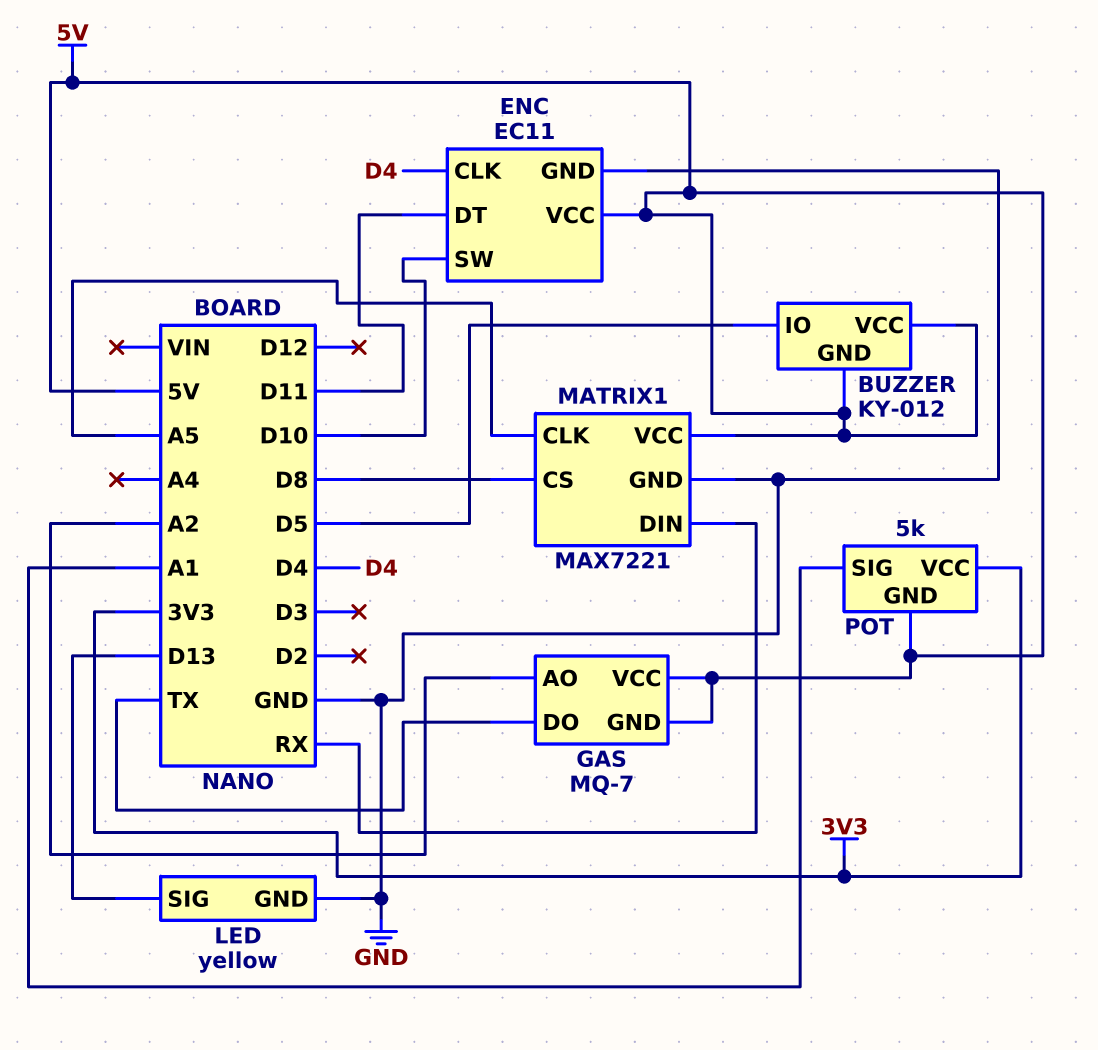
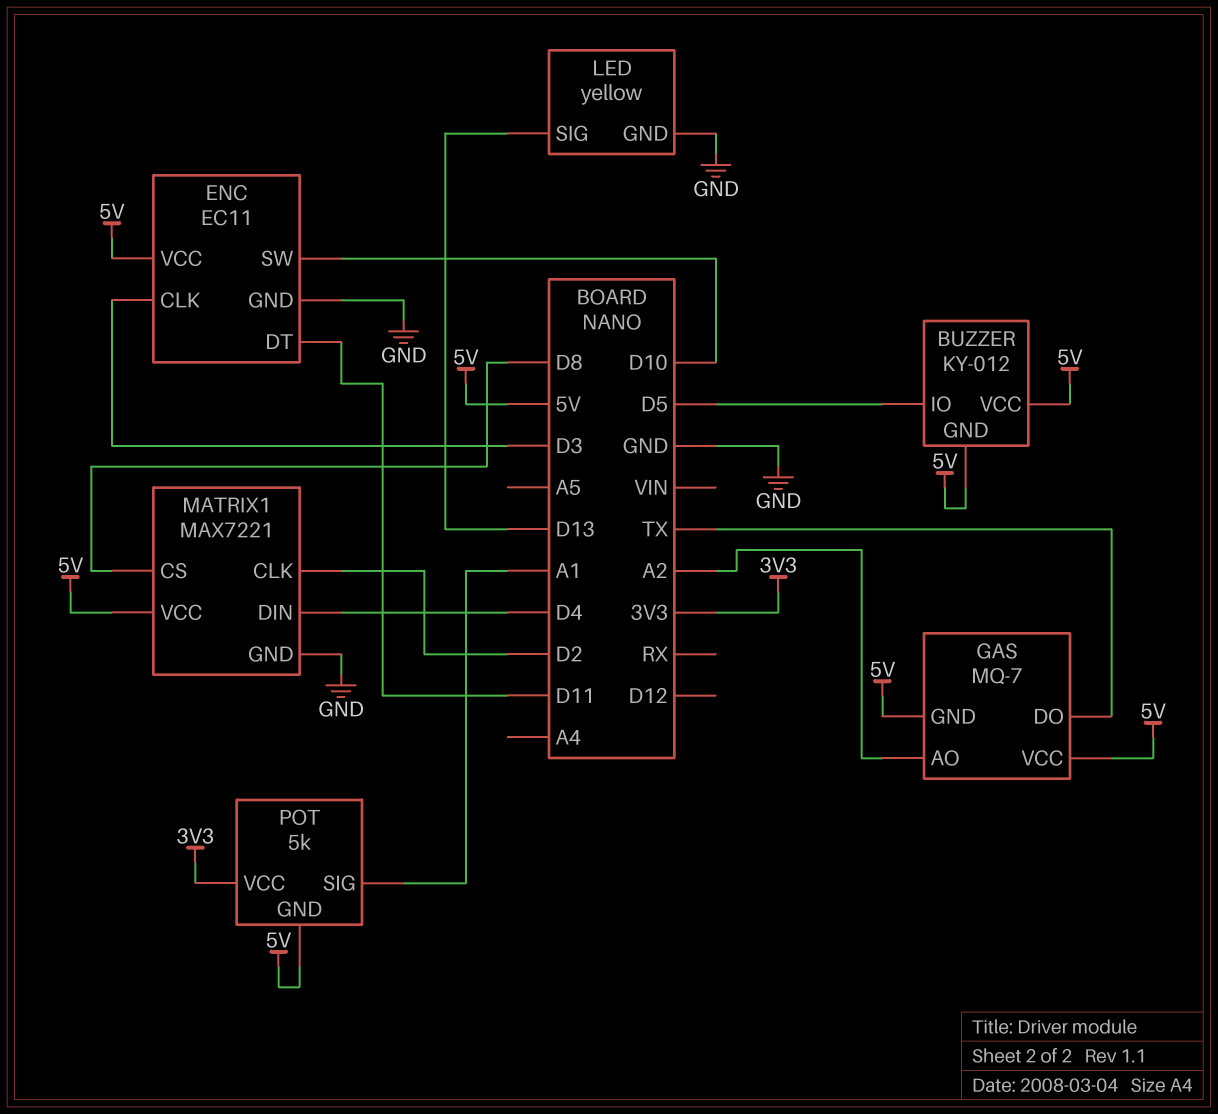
ENC pin CLK: D4 -> D3
MATRIX1 pin CLK: A5 -> D2
MATRIX1 pin DIN: RX -> D4

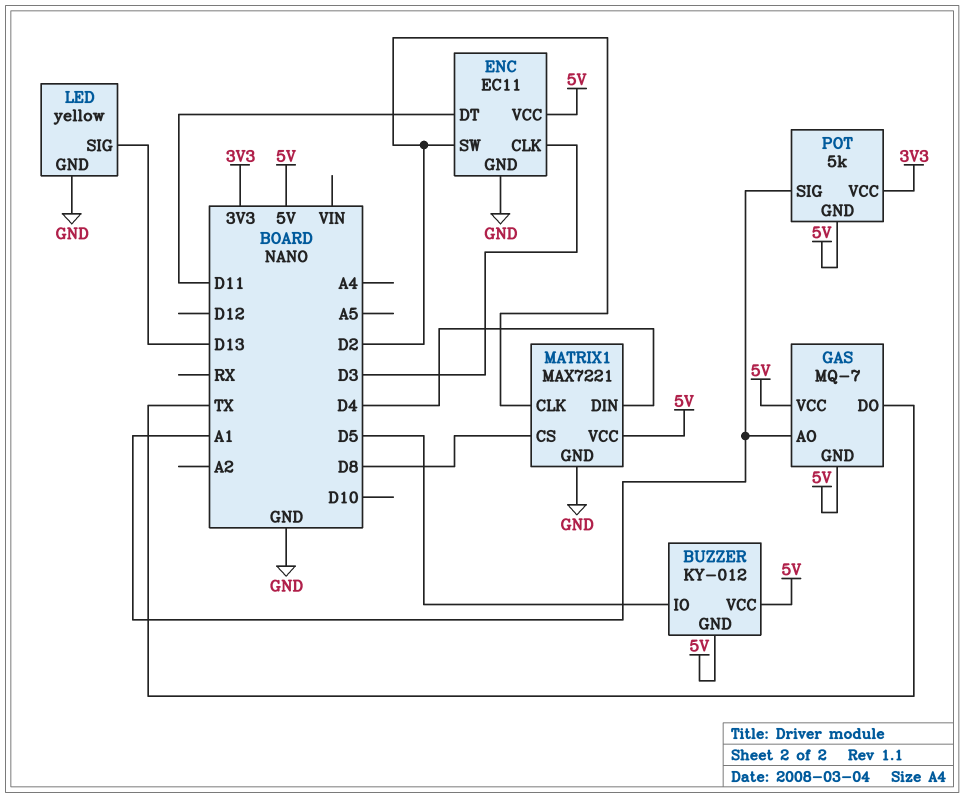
ENC pin SW: D10 -> D2
GAS pin AO: A2 -> A1

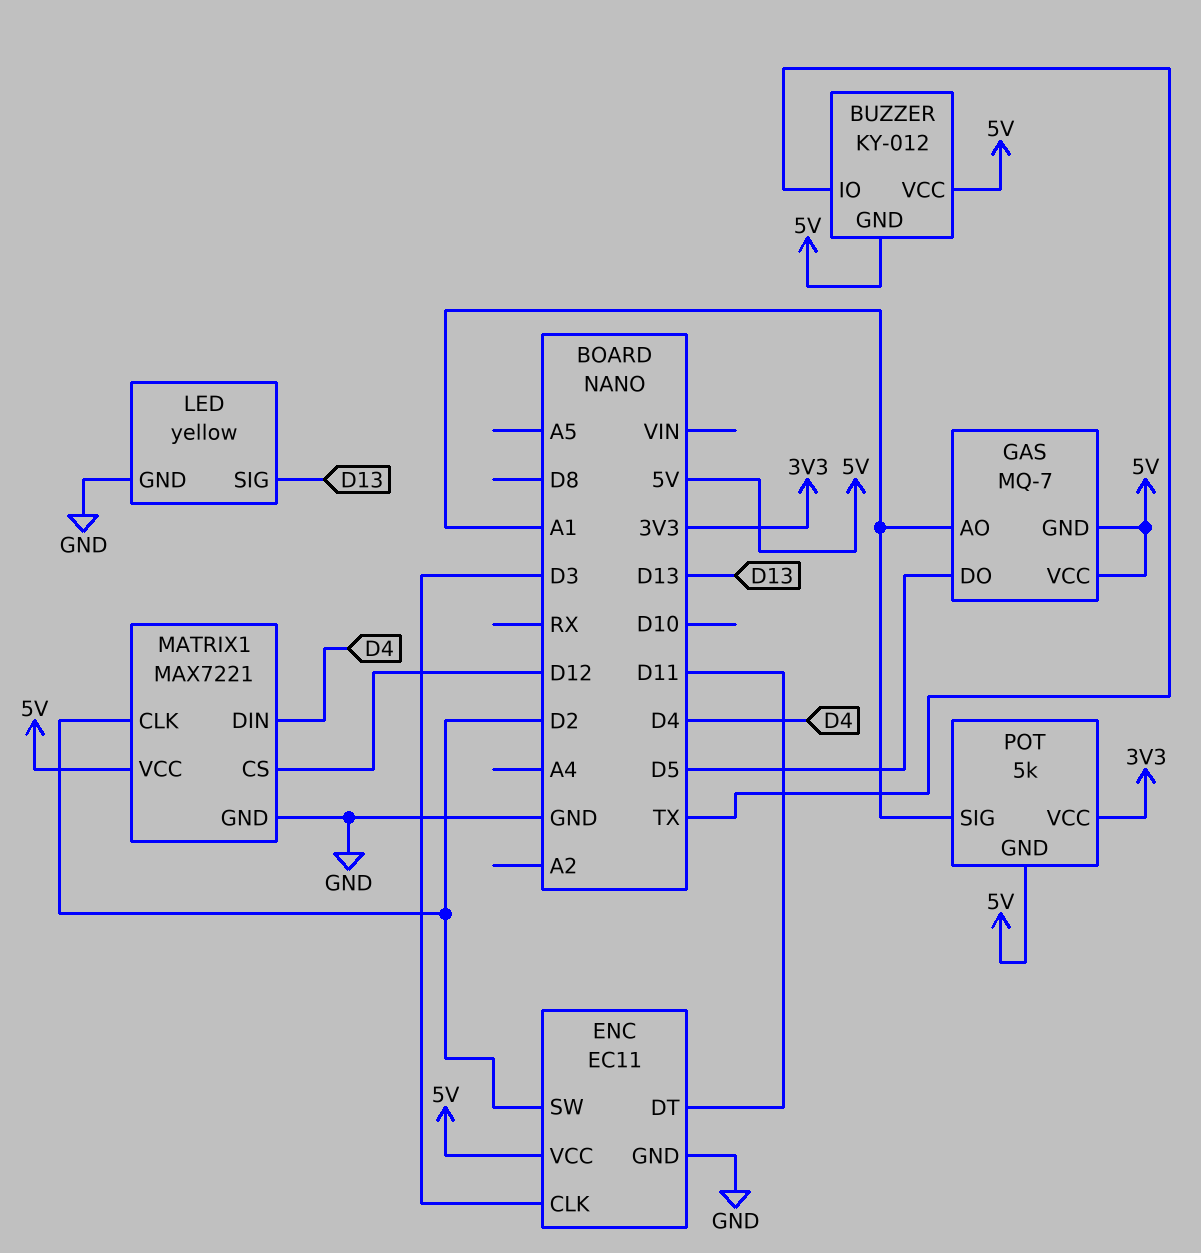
BUZZER pin IO: D5 -> TX
GAS pin DO: TX -> D5
MATRIX1 pin CS: D8 -> D12

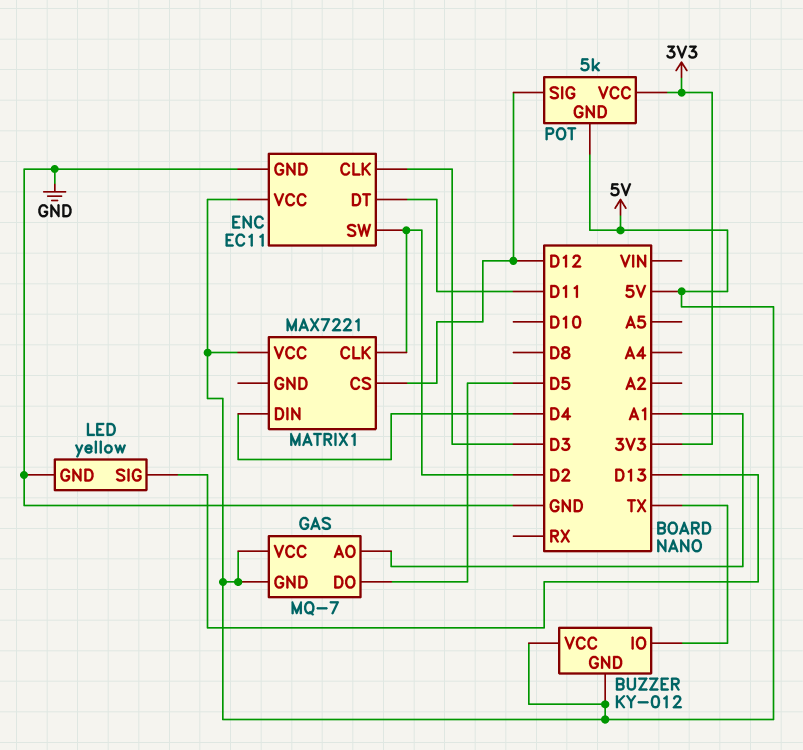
MATRIX1 pin GND: GND -> none
POT pin SIG: A1 -> D12

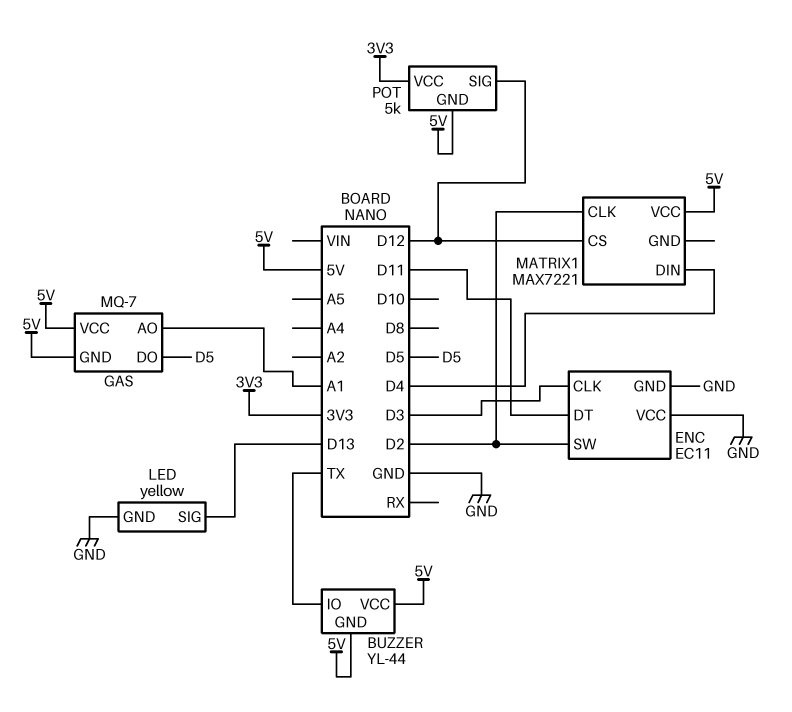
BUZZER: KY-012 -> YL-44
ENC pin VCC: 5V -> GND

